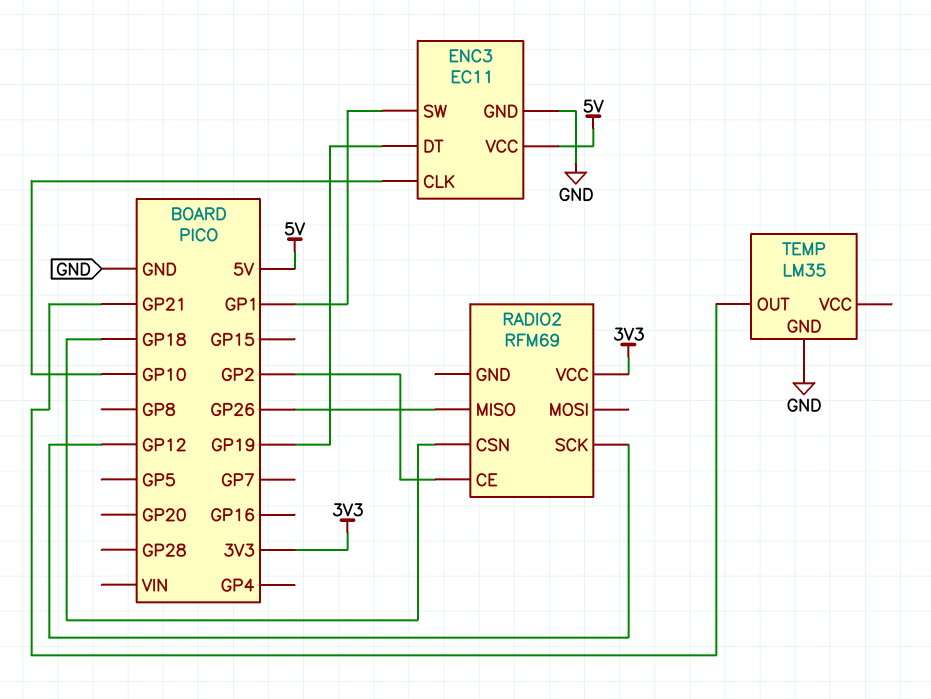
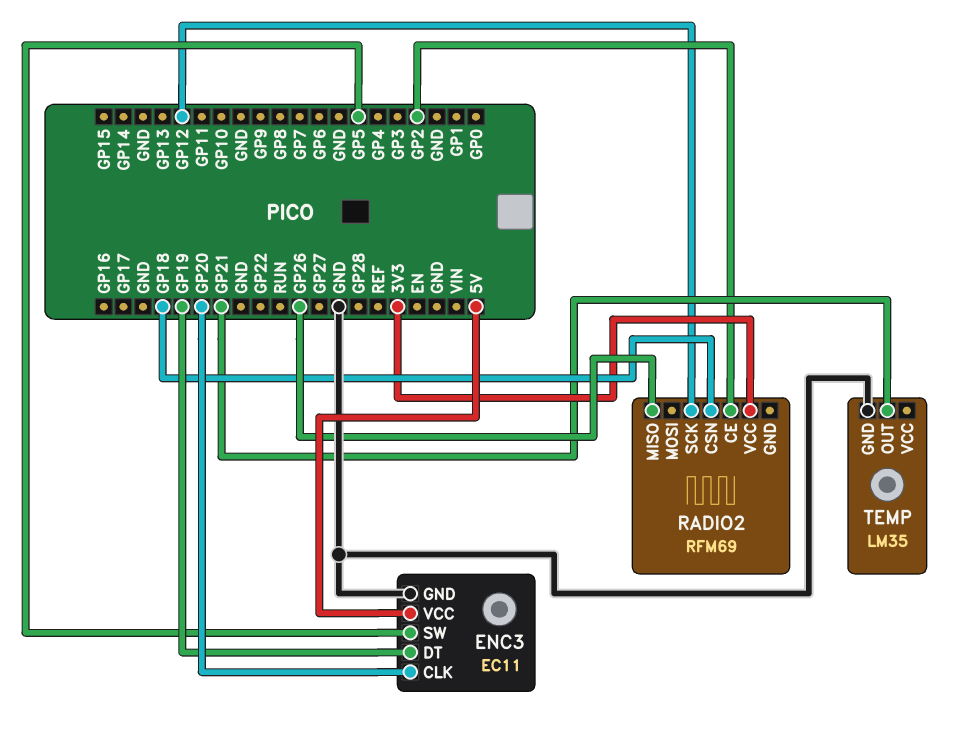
ENC3 pin CLK: GP10 -> GP20
ENC3 pin SW: GP1 -> GP5

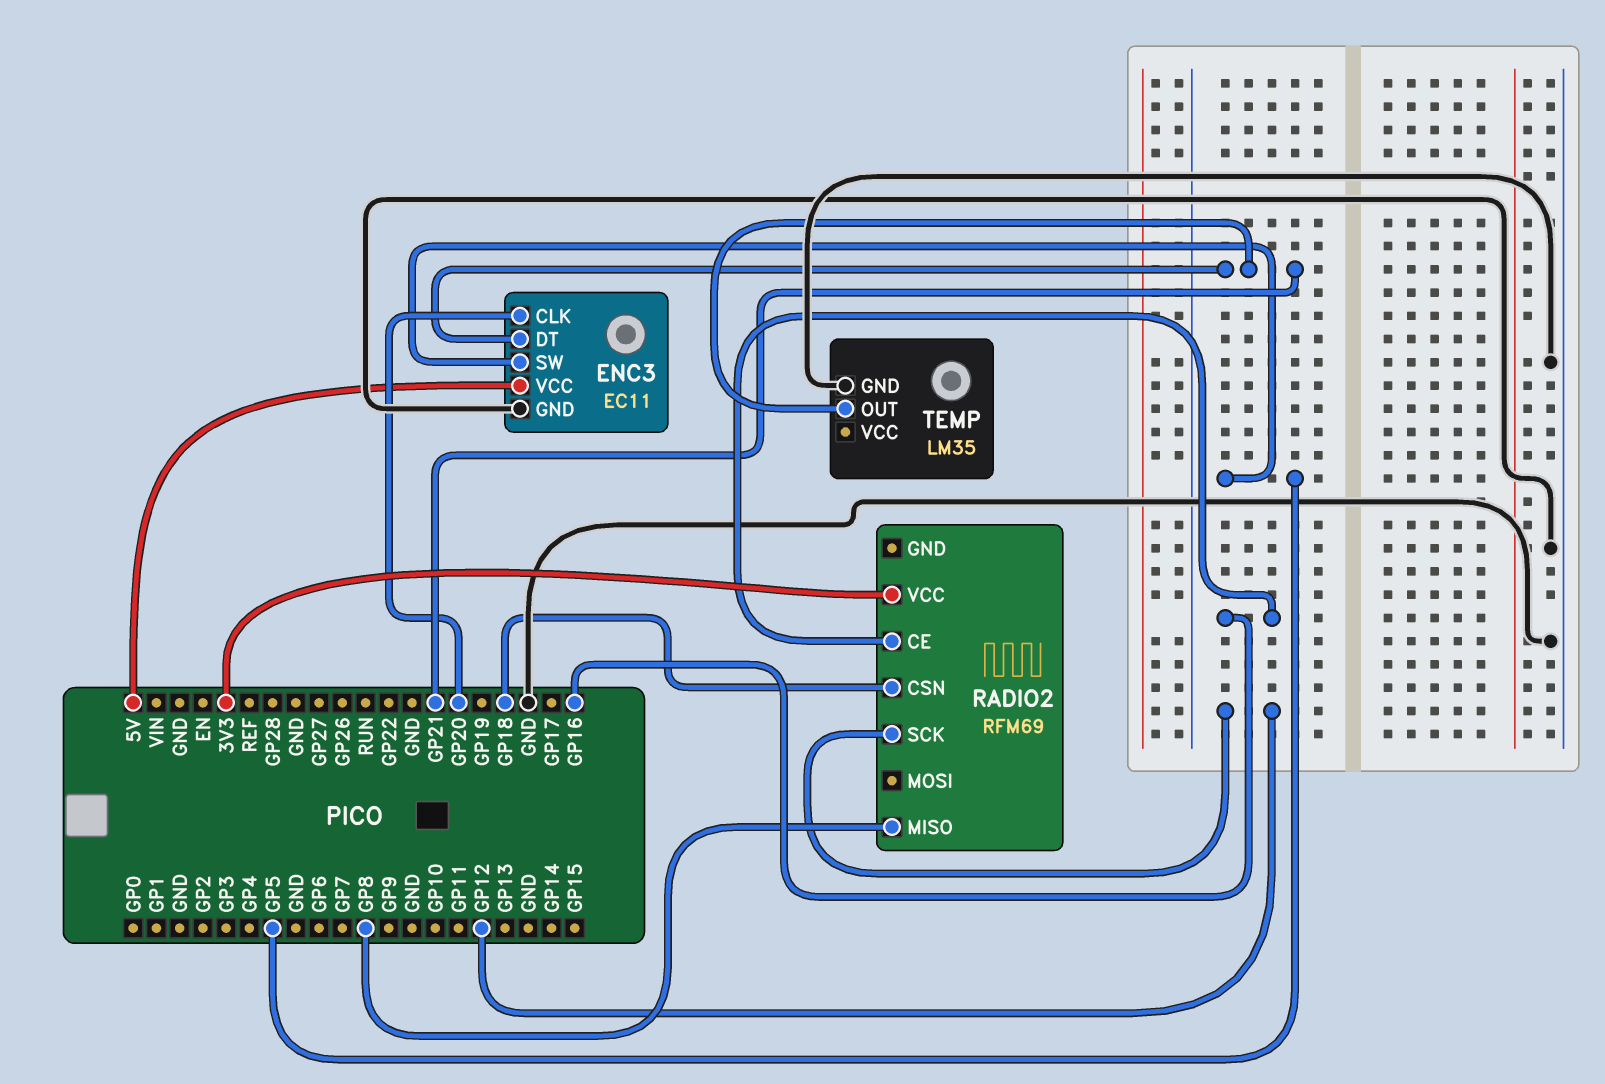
ENC3 pin DT: GP19 -> GP21
RADIO2 pin CE: GP2 -> GP16
RADIO2 pin MISO: GP26 -> GP8

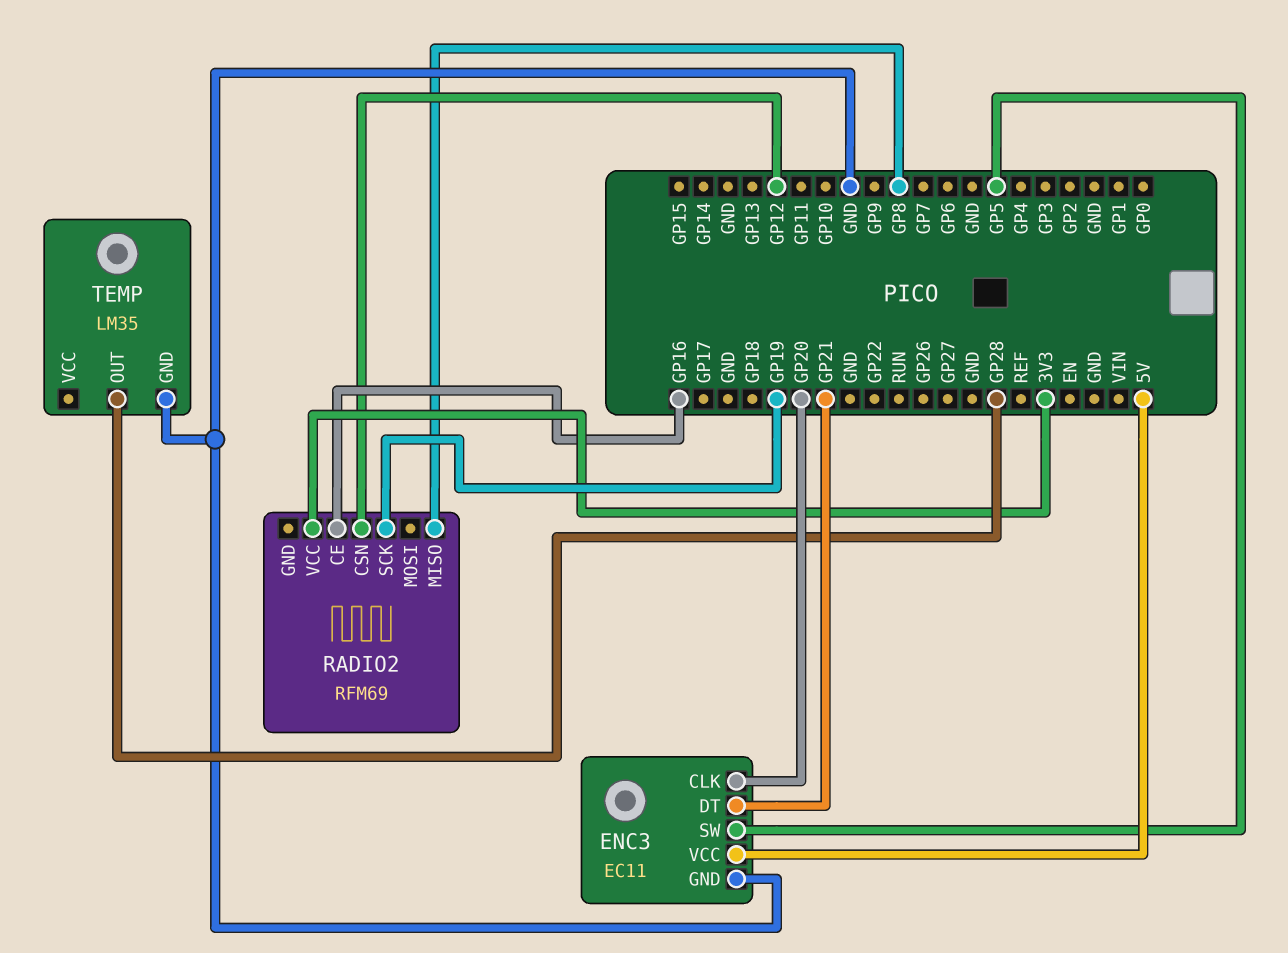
RADIO2 pin CSN: GP18 -> GP12
RADIO2 pin SCK: GP12 -> GP19
TEMP pin OUT: GP21 -> GP28

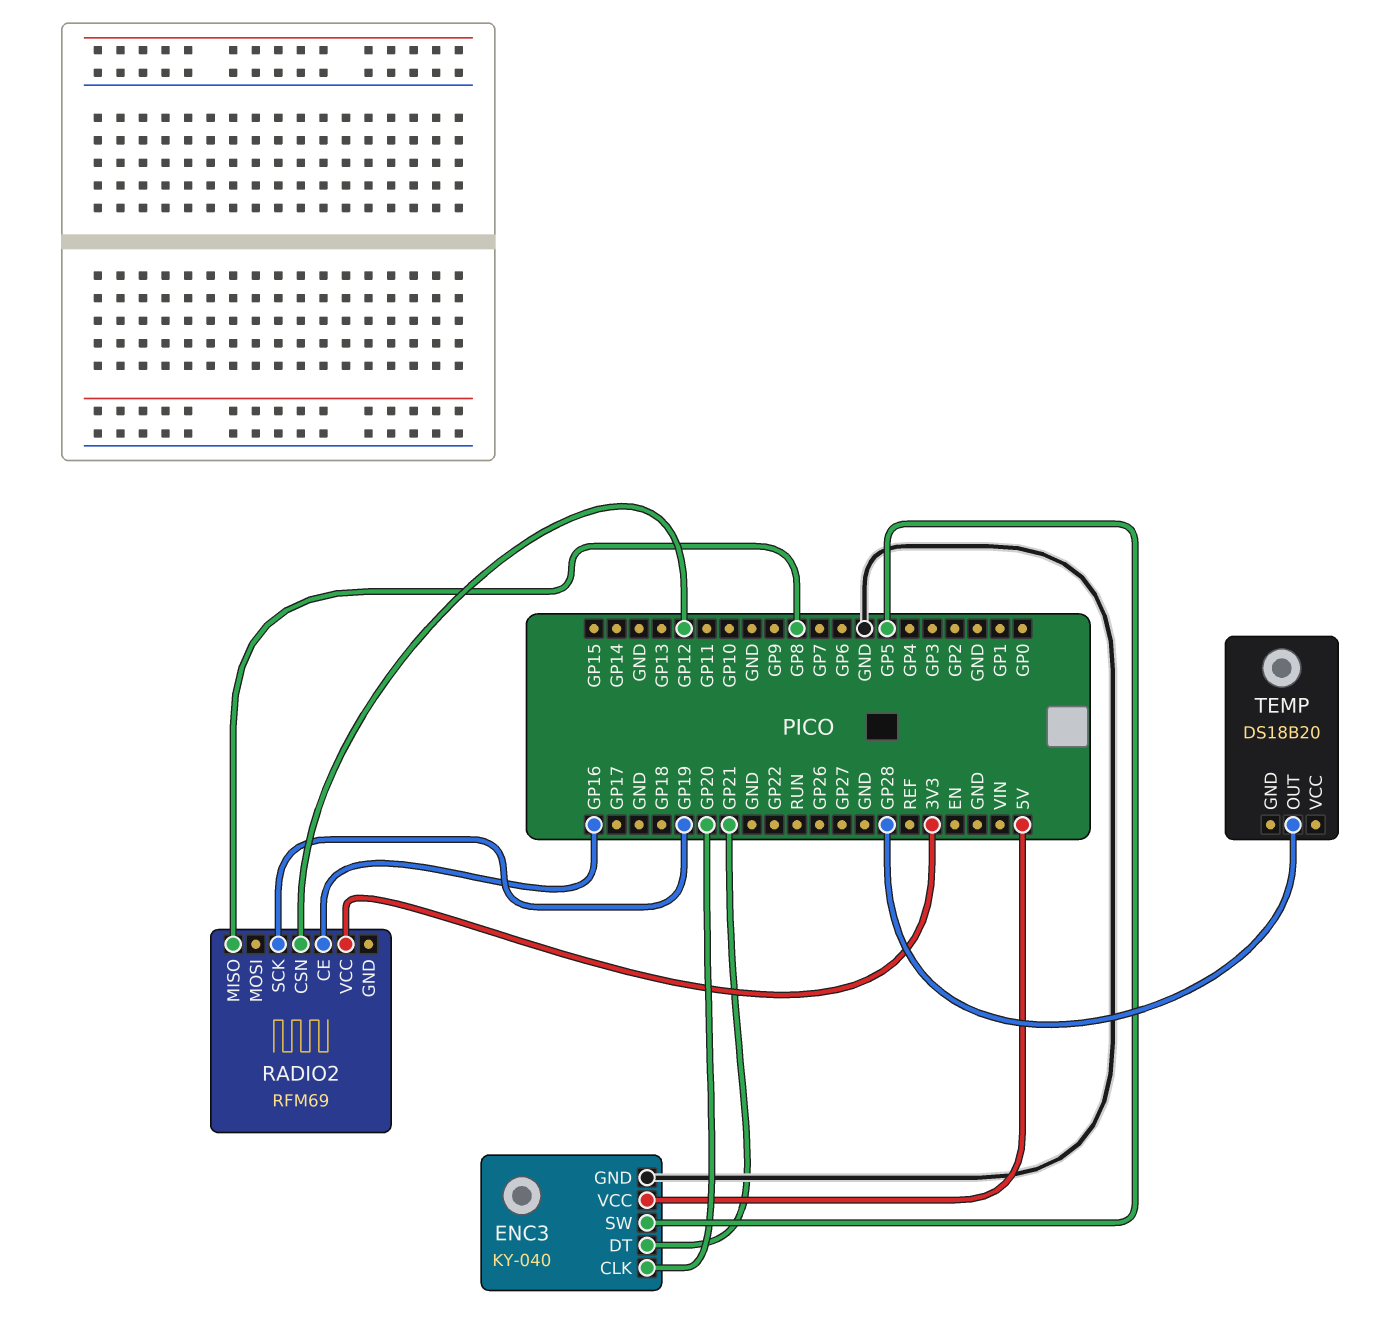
ENC3: EC11 -> KY-040
TEMP: LM35 -> DS18B20
TEMP pin GND: GND -> none

